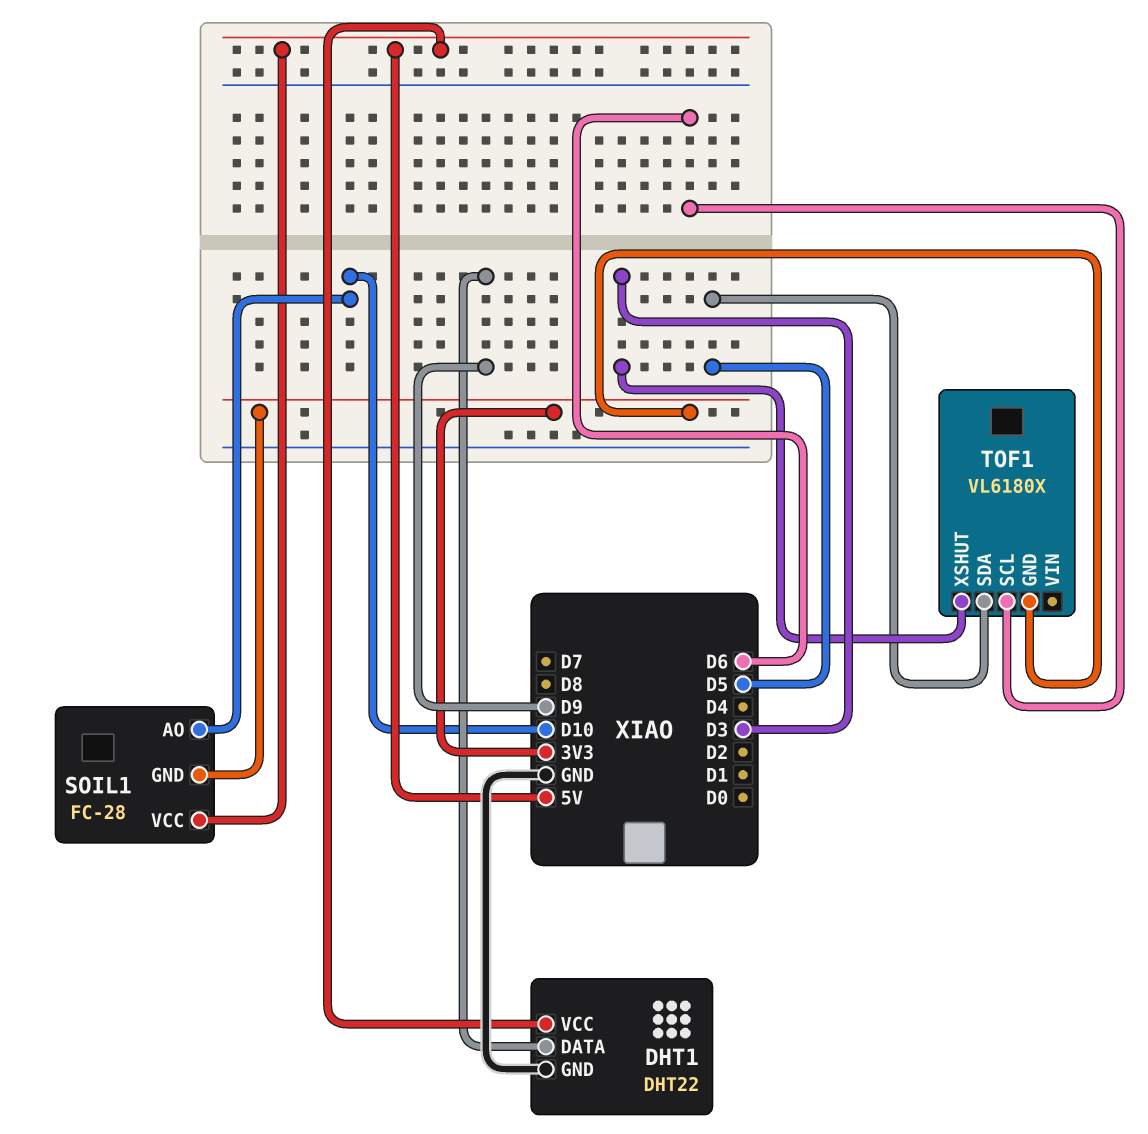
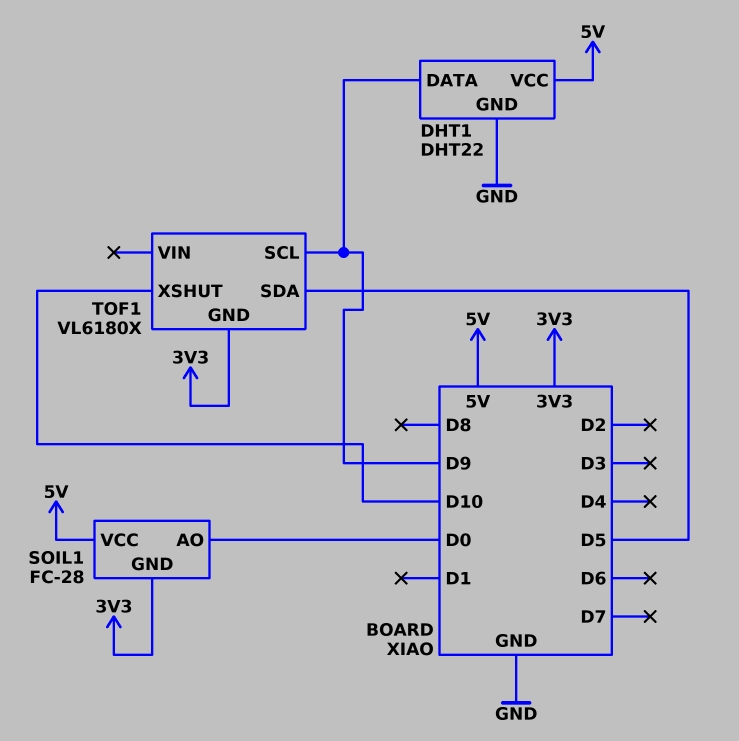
SOIL1 pin AO: D10 -> D0
TOF1 pin SCL: D6 -> D9
TOF1 pin XSHUT: D3 -> D10

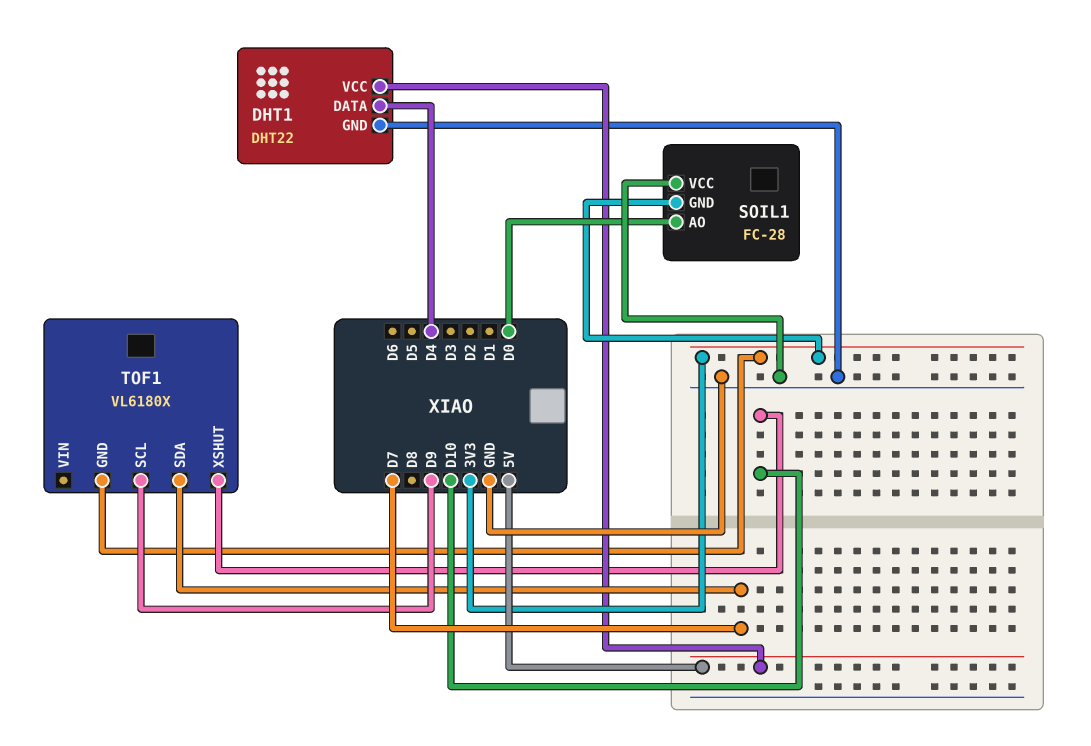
DHT1 pin DATA: D9 -> D4
SOIL1 pin VCC: 5V -> GND
TOF1 pin SDA: D5 -> D7

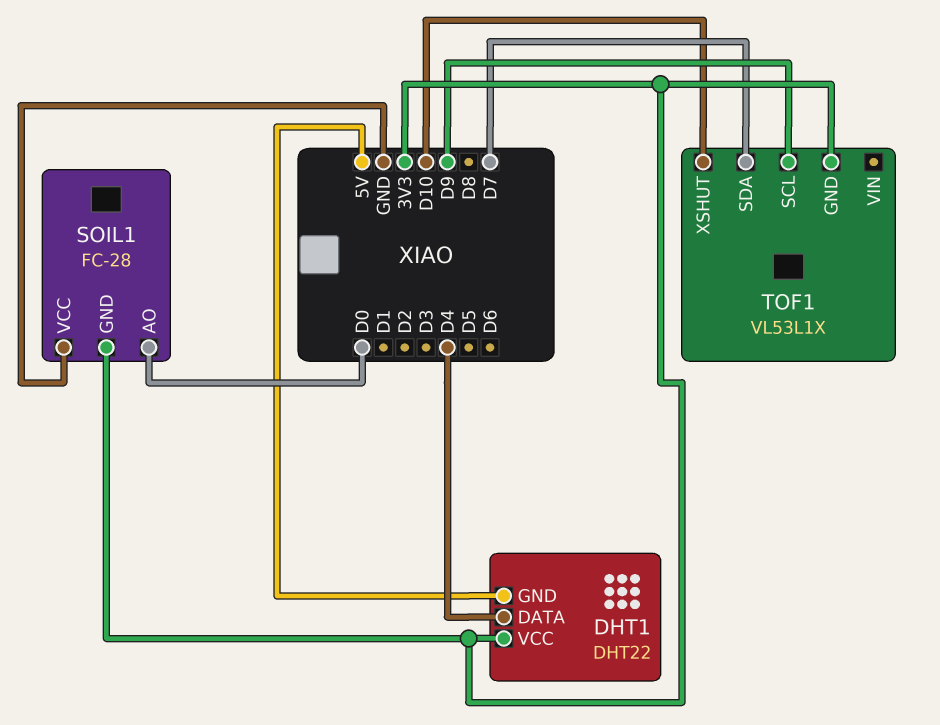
DHT1 pin GND: GND -> 5V
DHT1 pin VCC: 5V -> 3V3
TOF1: VL6180X -> VL53L1X

